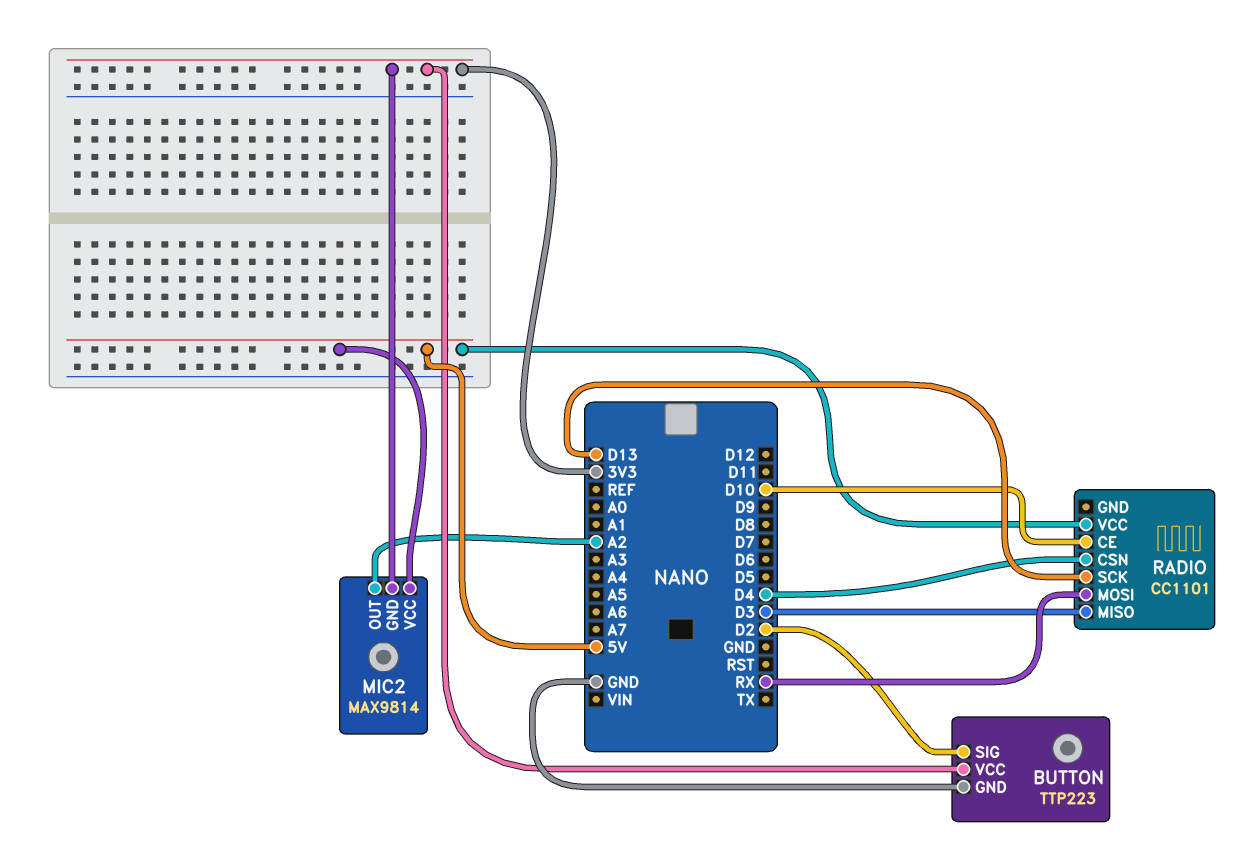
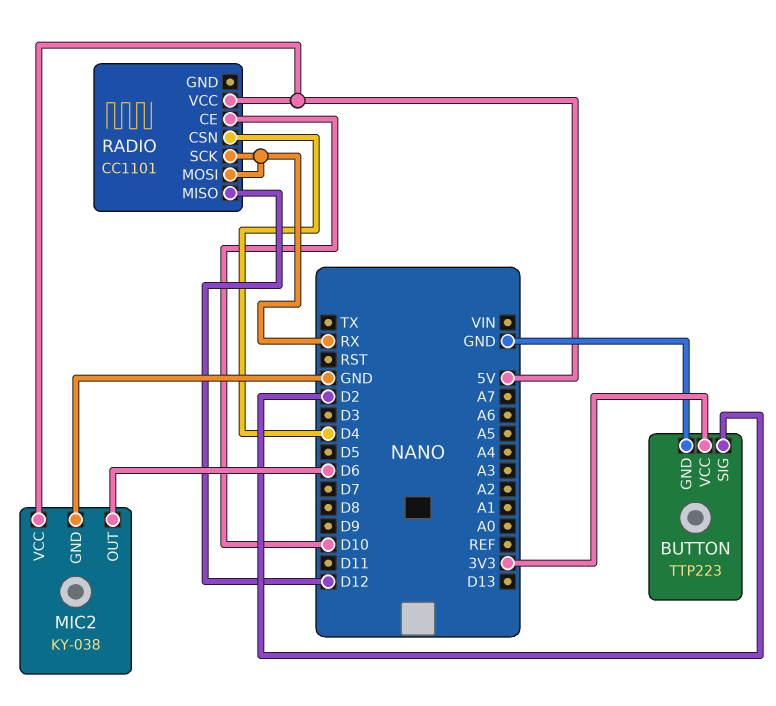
MIC2: MAX9814 -> KY-038
MIC2 pin GND: 3V3 -> GND
MIC2 pin OUT: A2 -> D6
RADIO pin MISO: D3 -> D12
RADIO pin SCK: D13 -> RX

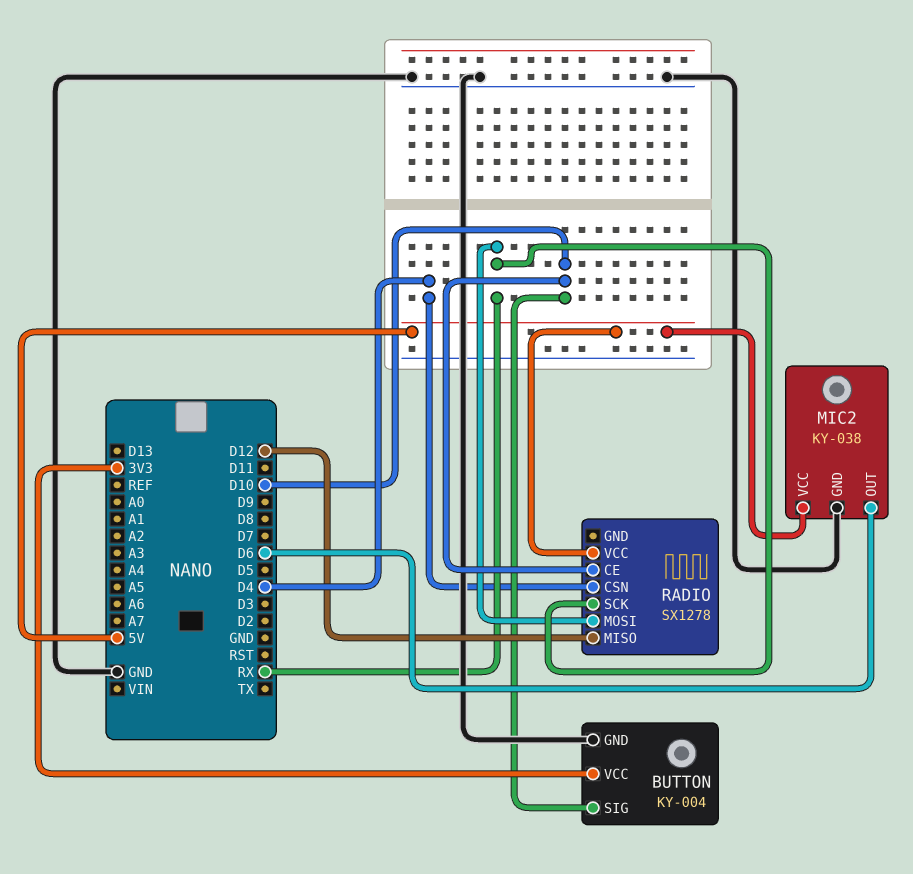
BUTTON: TTP223 -> KY-004
BUTTON pin SIG: D2 -> D10
RADIO: CC1101 -> SX1278

